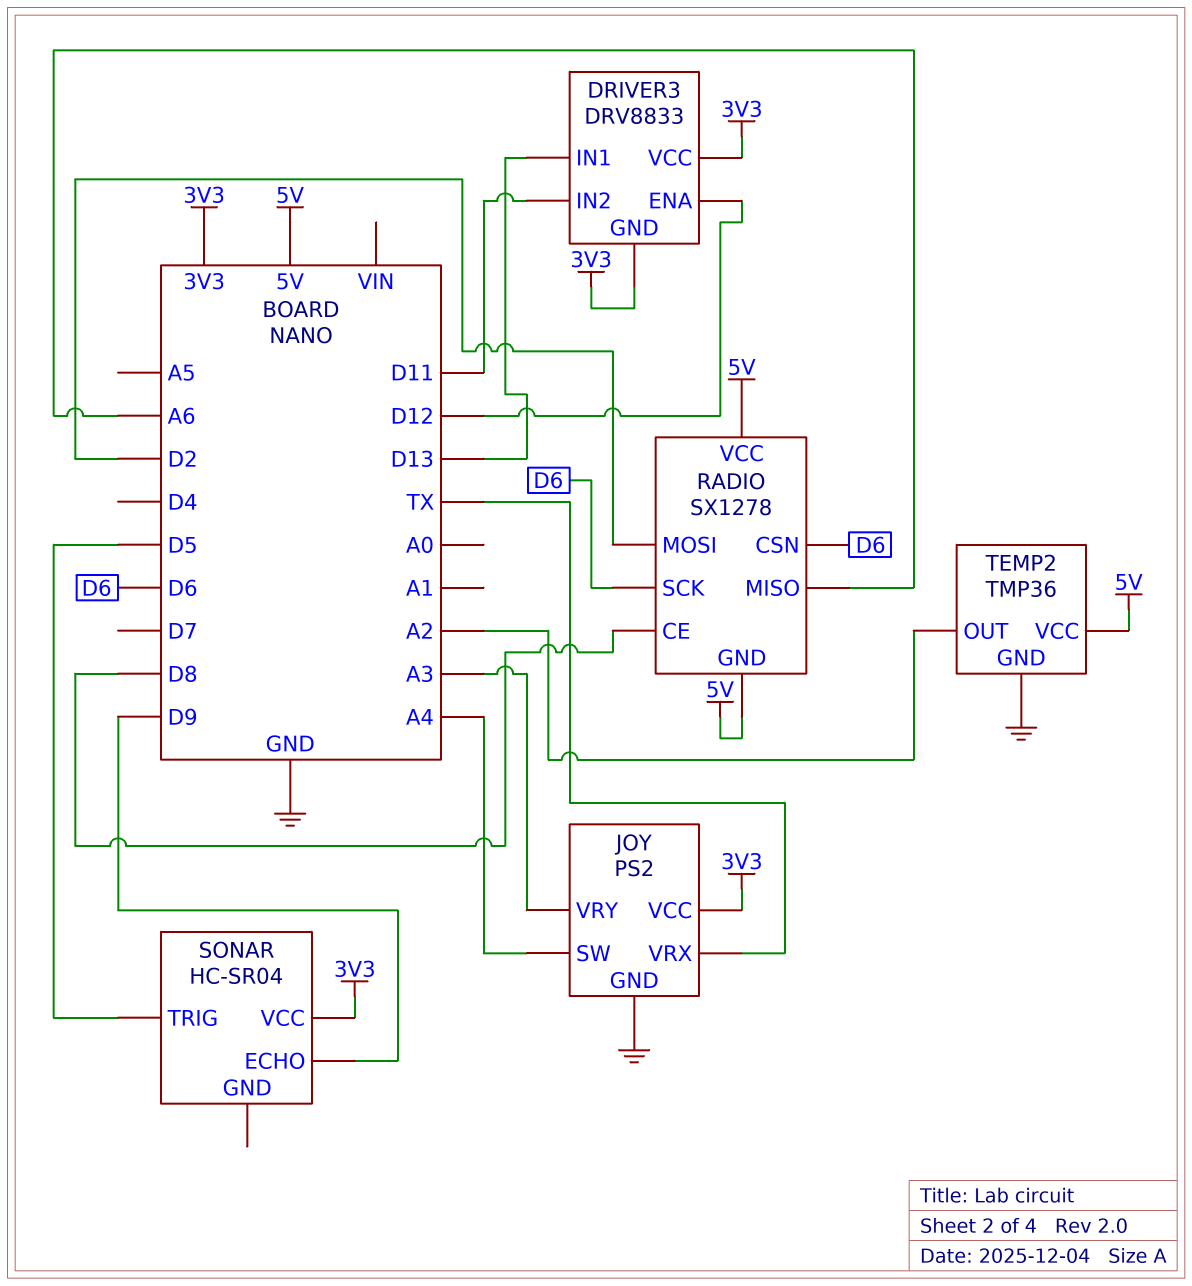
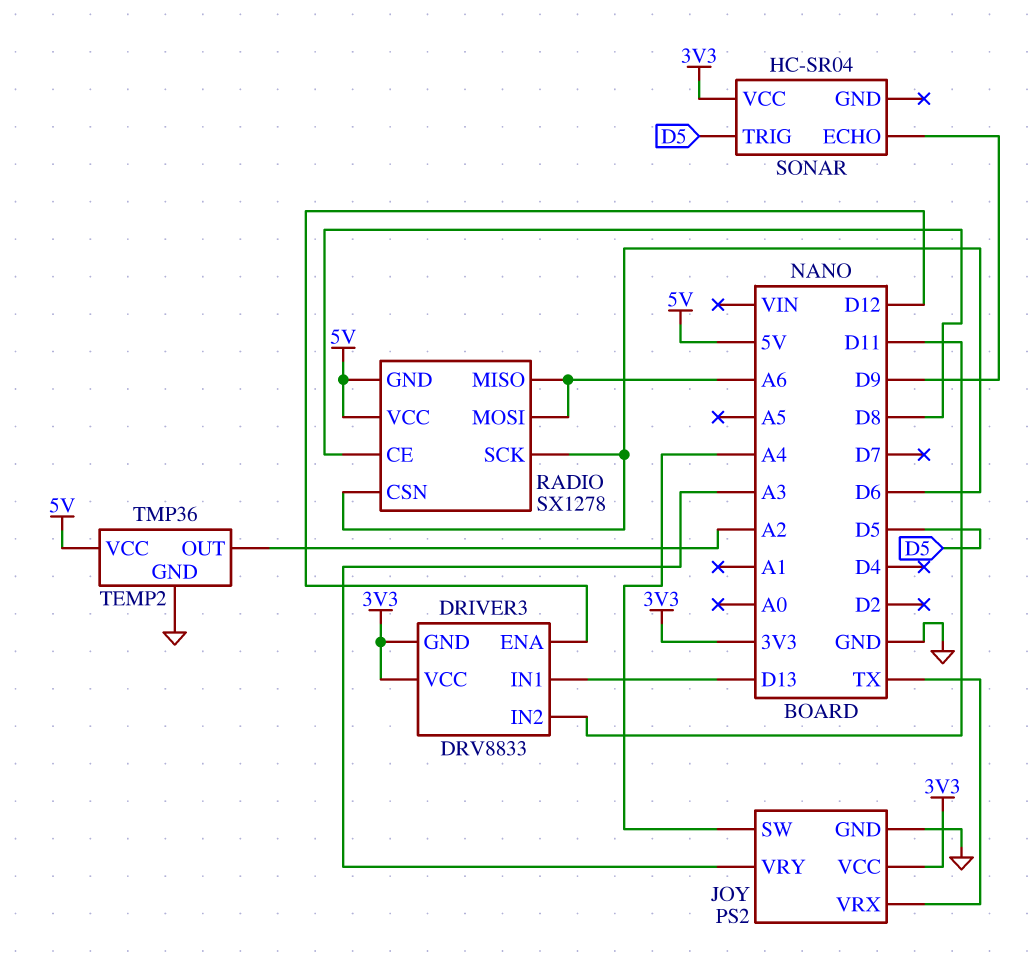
RADIO pin MOSI: D2 -> A6

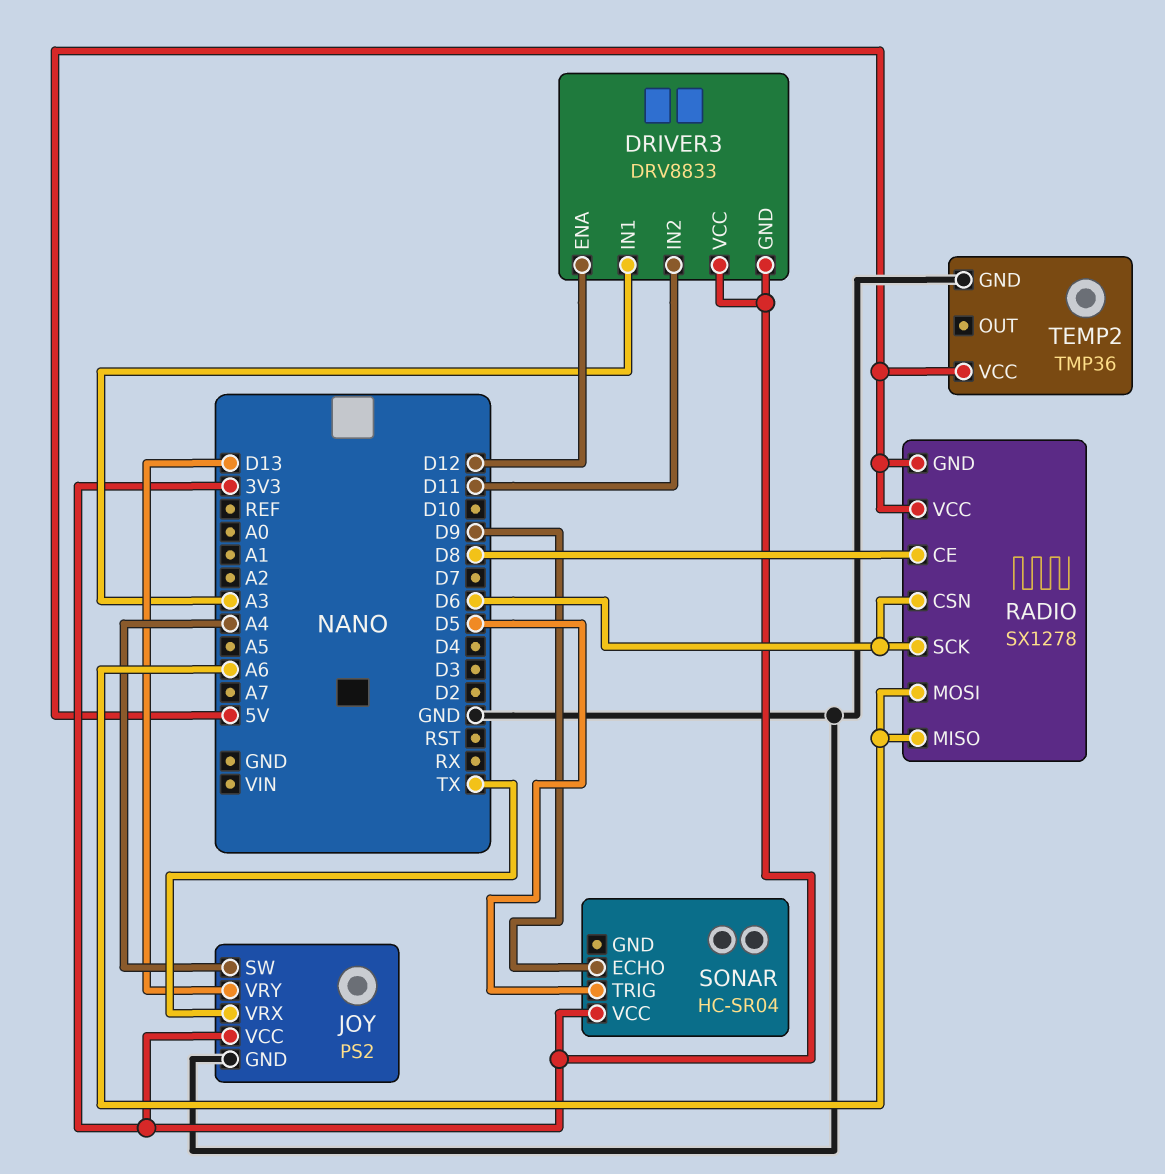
DRIVER3 pin IN1: D13 -> A3
JOY pin VRY: A3 -> D13
TEMP2 pin OUT: A2 -> none

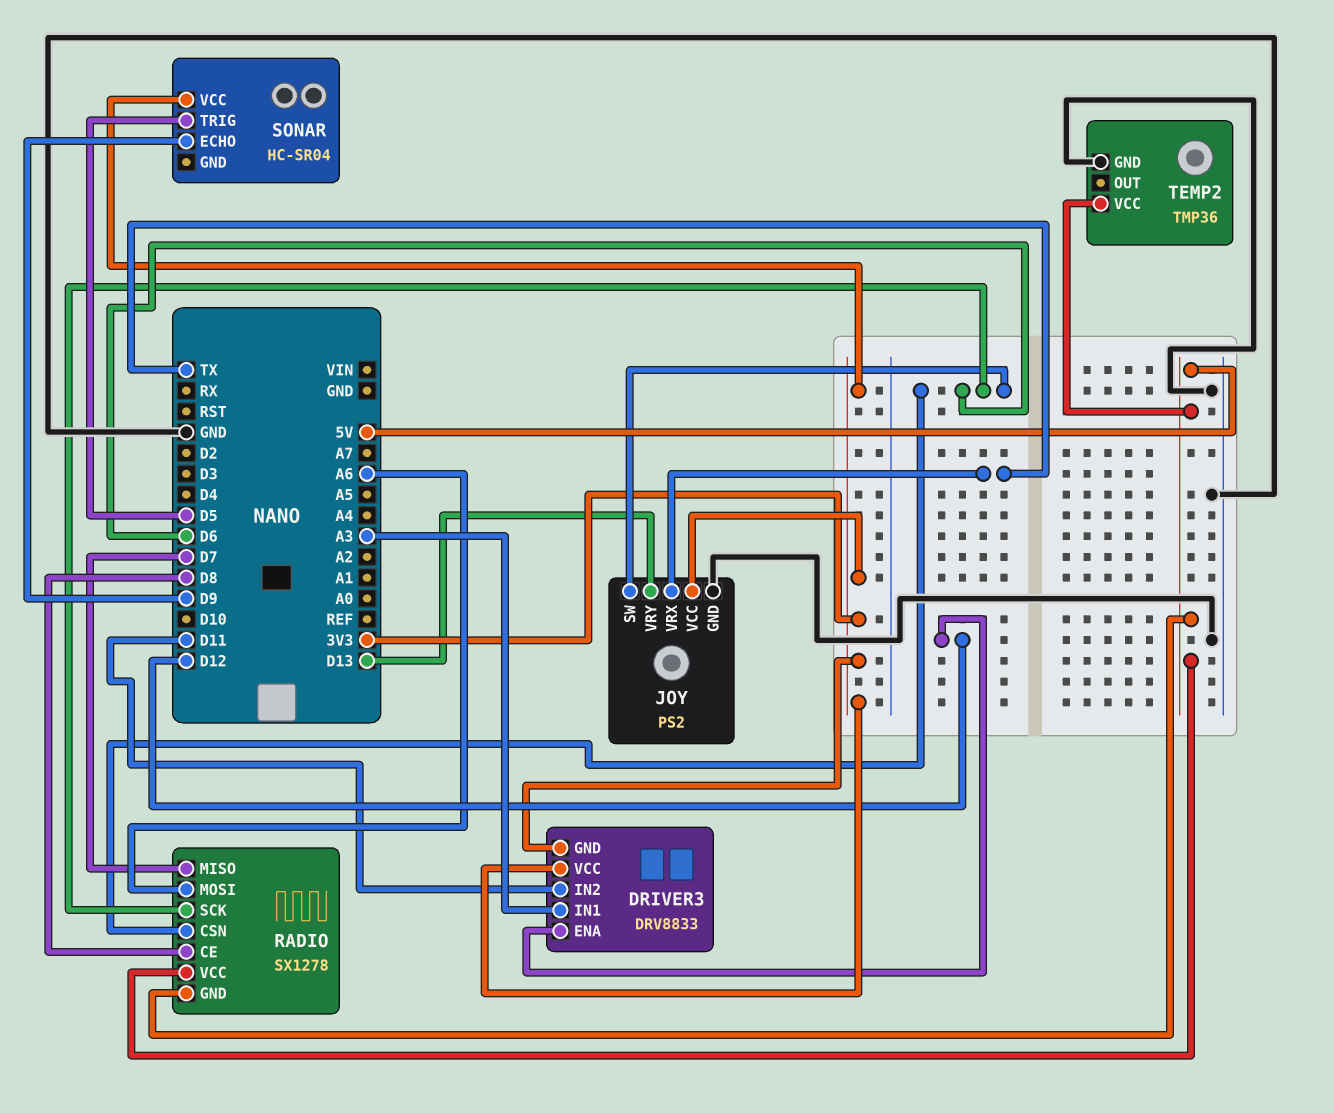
JOY pin SW: A4 -> D6
RADIO pin MISO: A6 -> D7

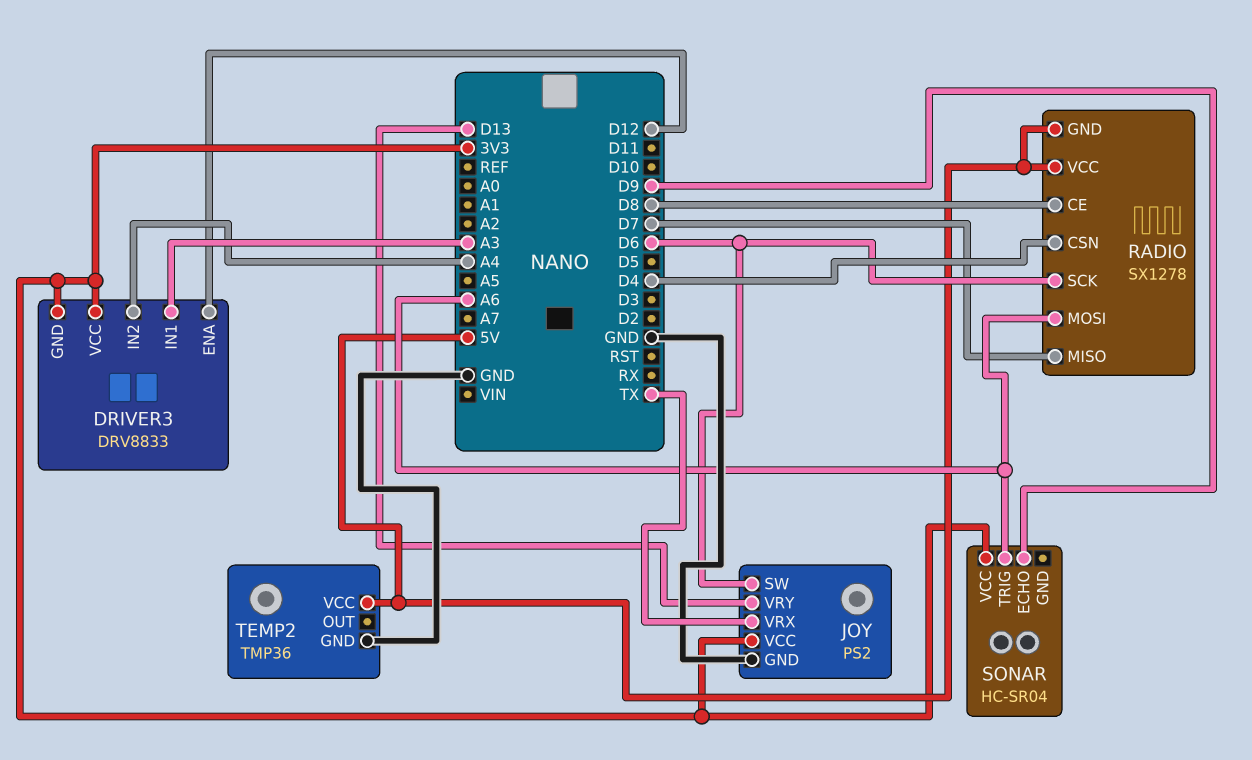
DRIVER3 pin IN2: D11 -> A4
RADIO pin CSN: D6 -> D4
SONAR pin TRIG: D5 -> A6

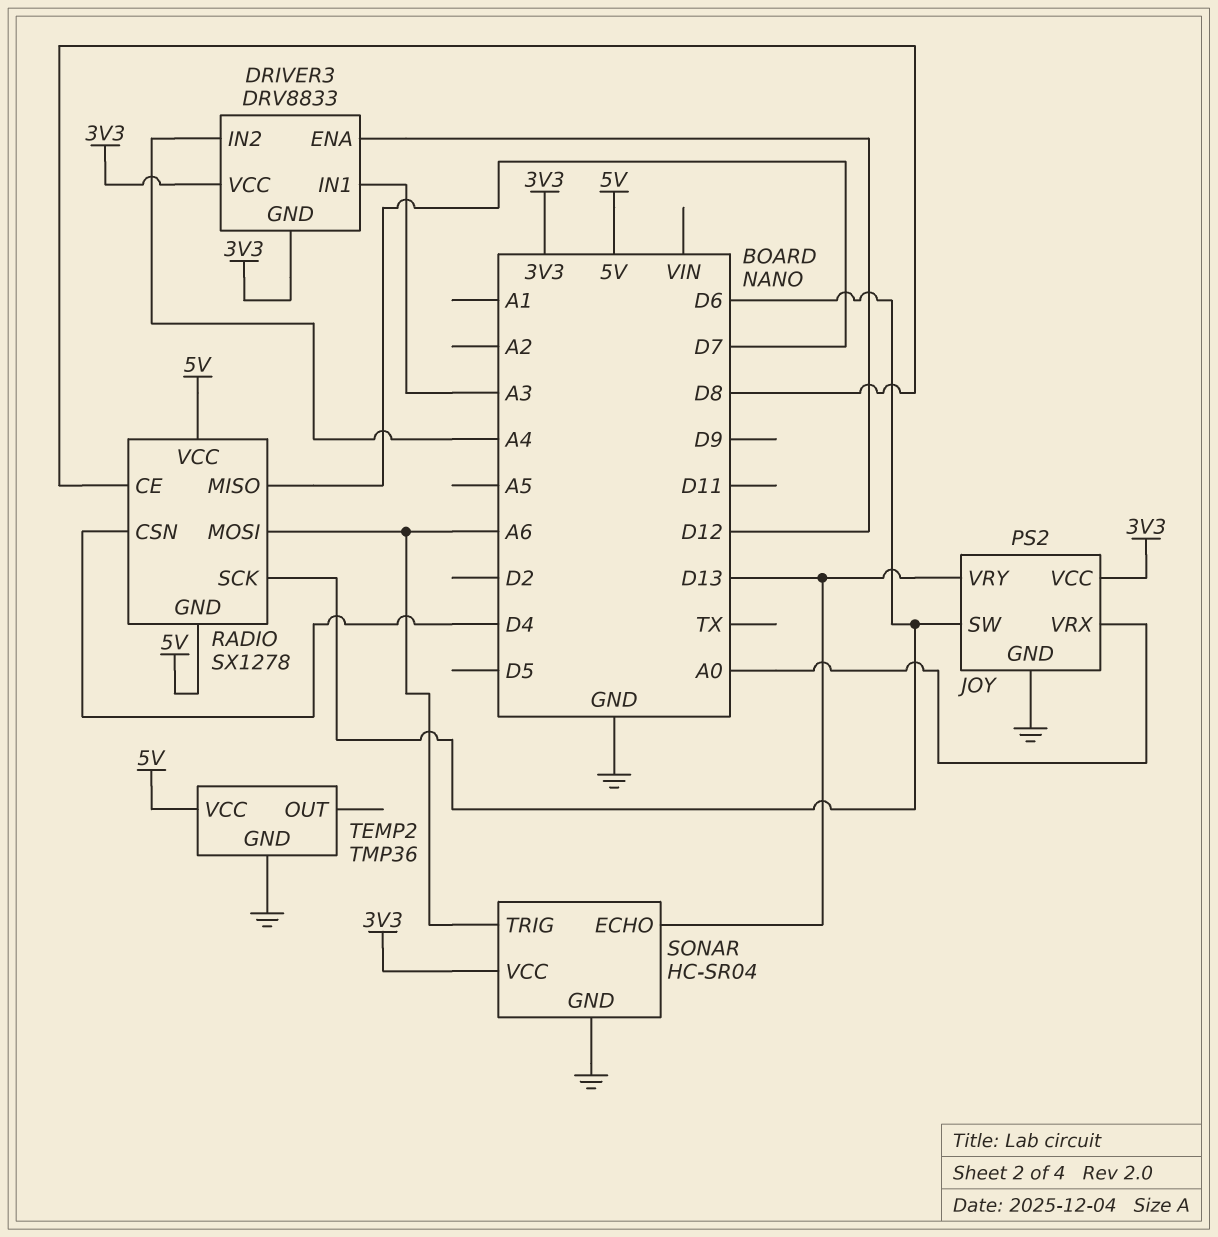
JOY pin VRX: TX -> A0
SONAR pin ECHO: D9 -> D13
SONAR pin GND: none -> GND

